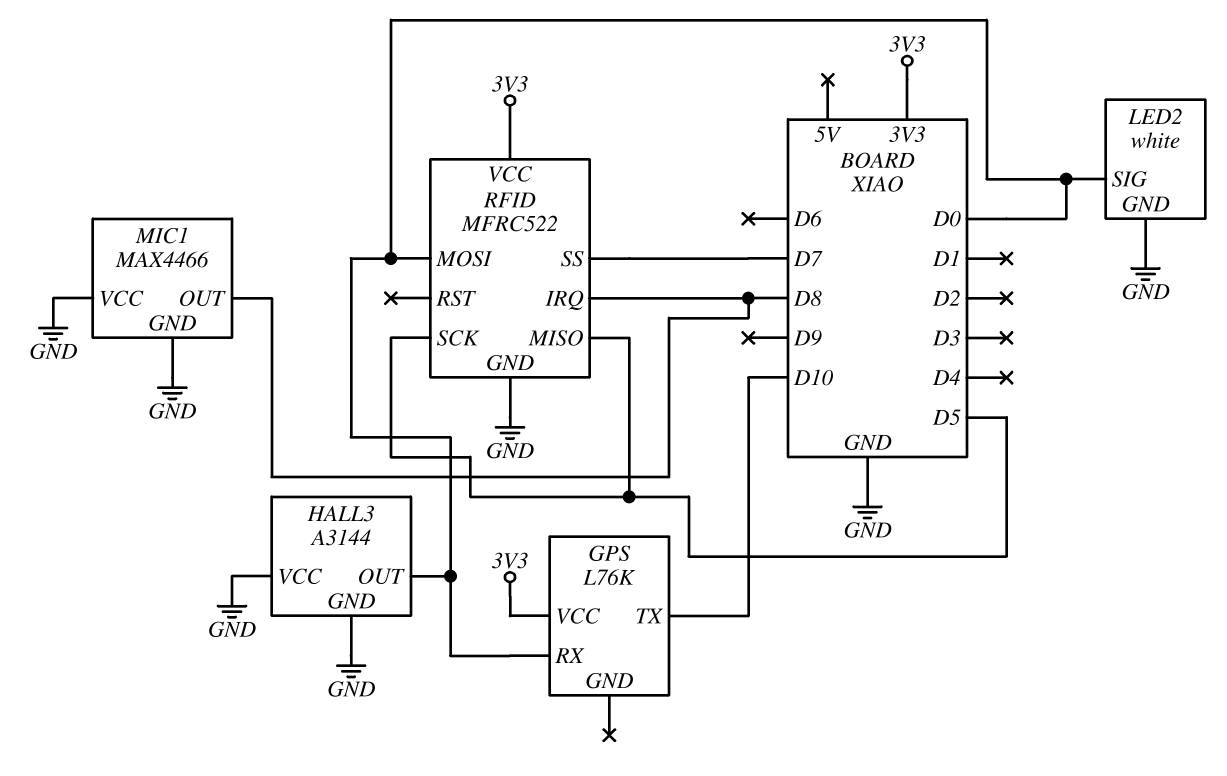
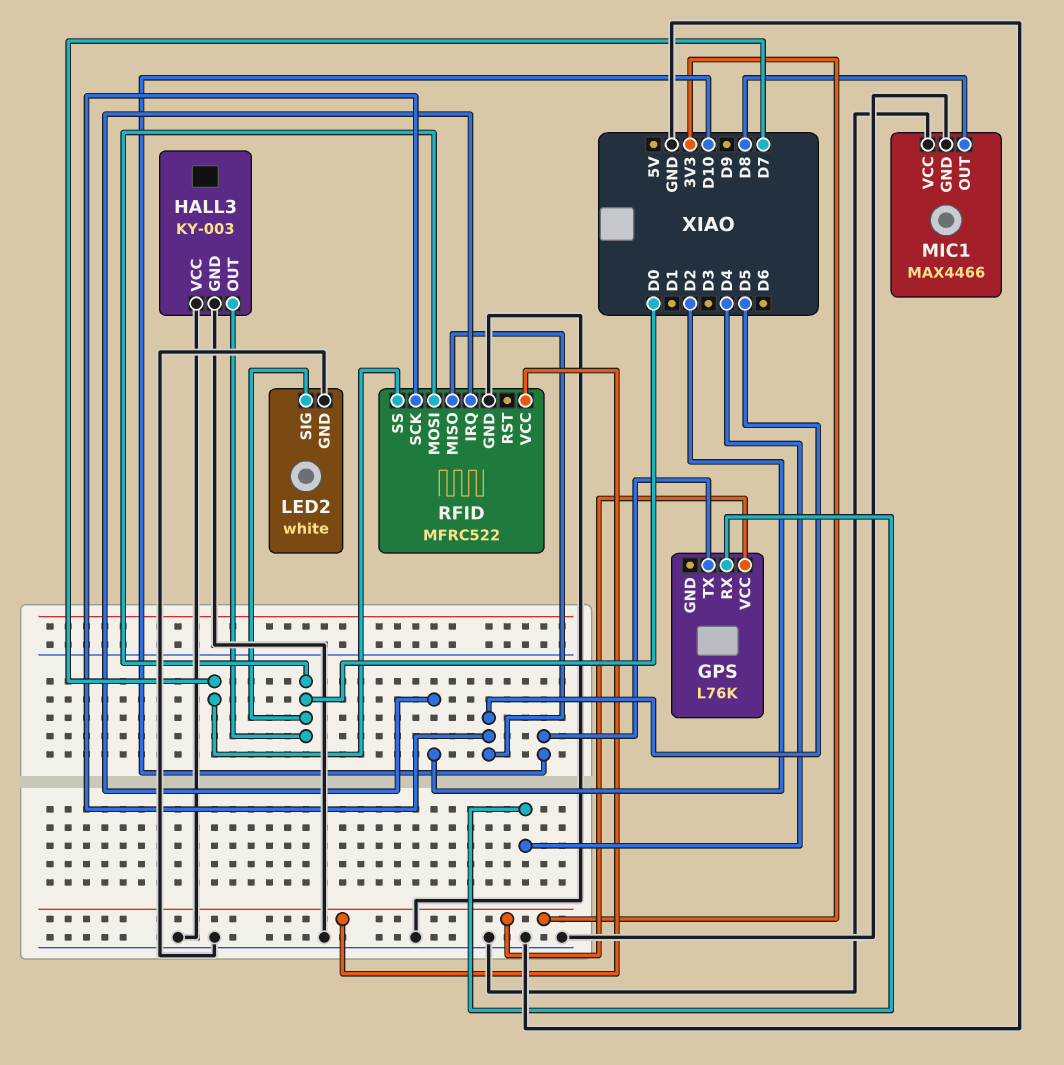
GPS pin RX: D0 -> D4
HALL3: A3144 -> KY-003
RFID pin IRQ: D8 -> D2

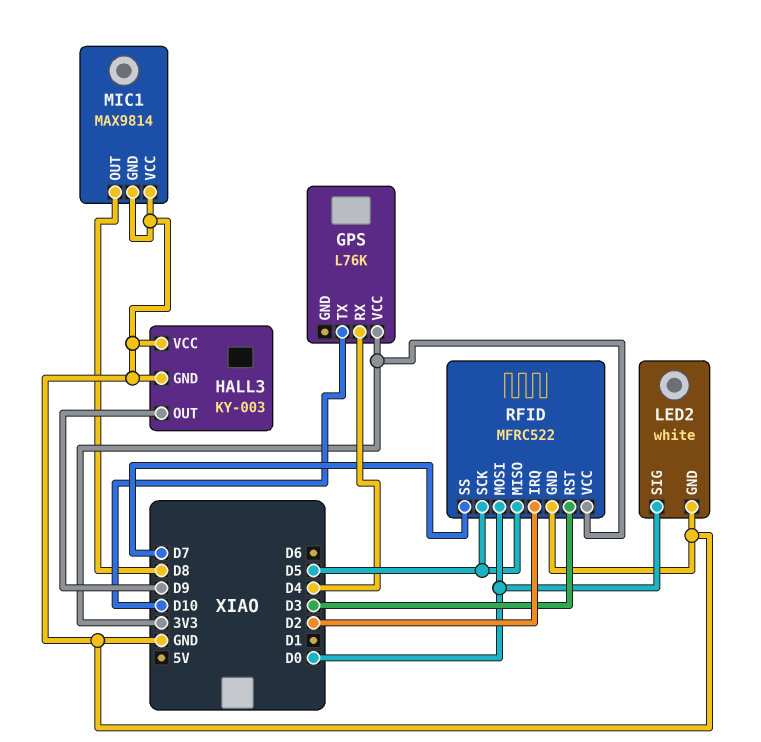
HALL3 pin OUT: D0 -> D9
MIC1: MAX4466 -> MAX9814
RFID pin RST: none -> D3

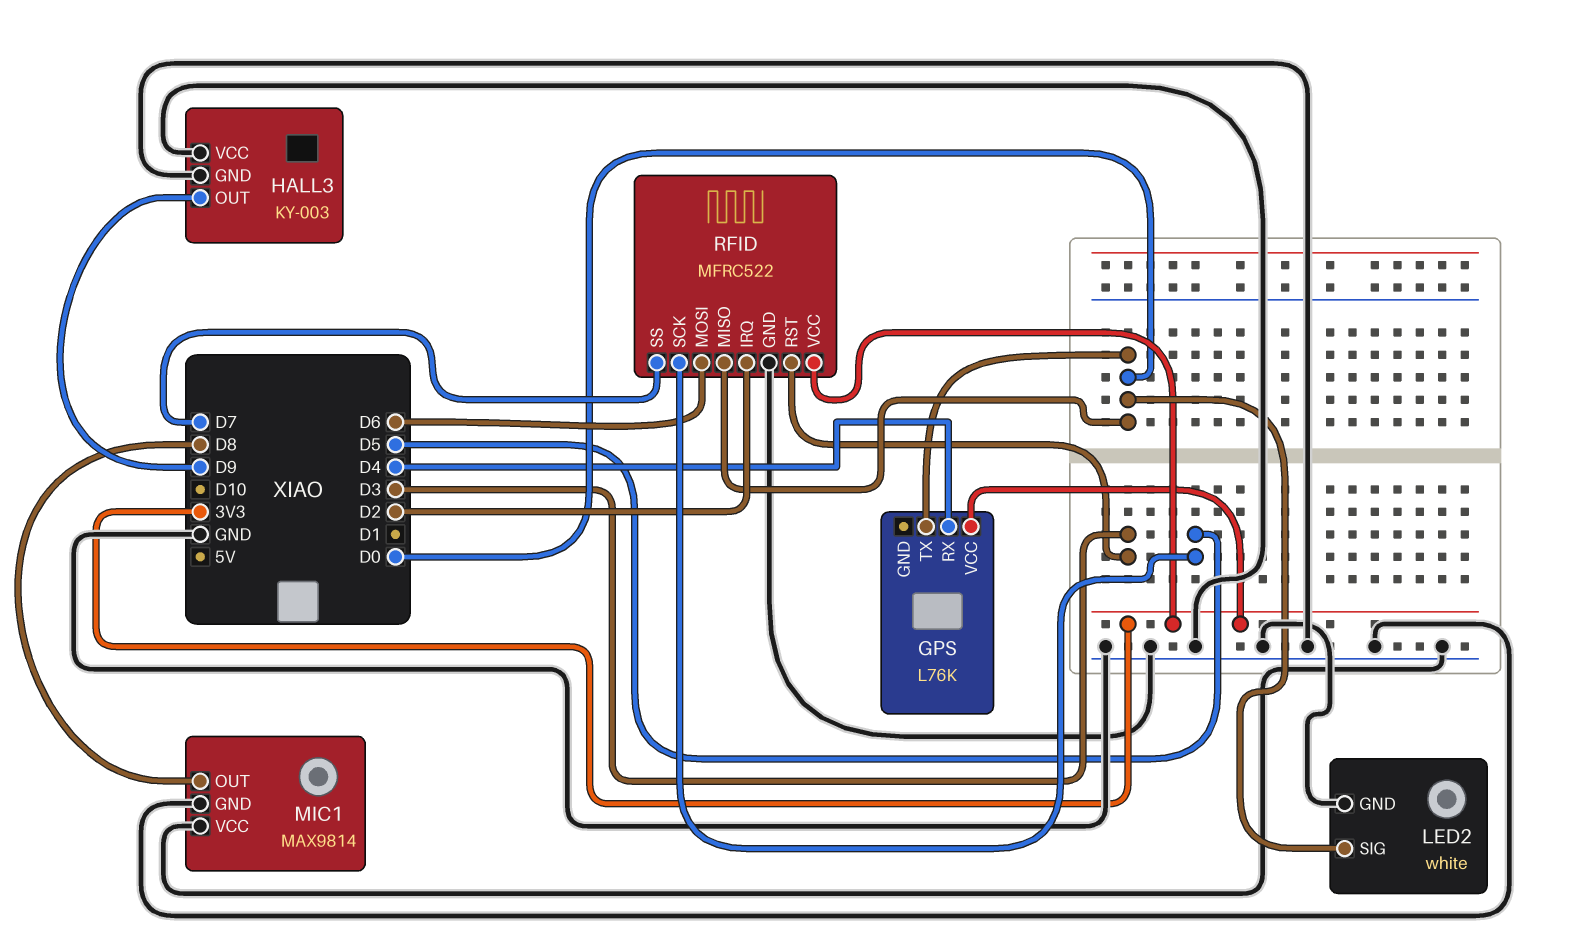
GPS pin TX: D10 -> D0
RFID pin MISO: D5 -> D0
RFID pin MOSI: D0 -> D6

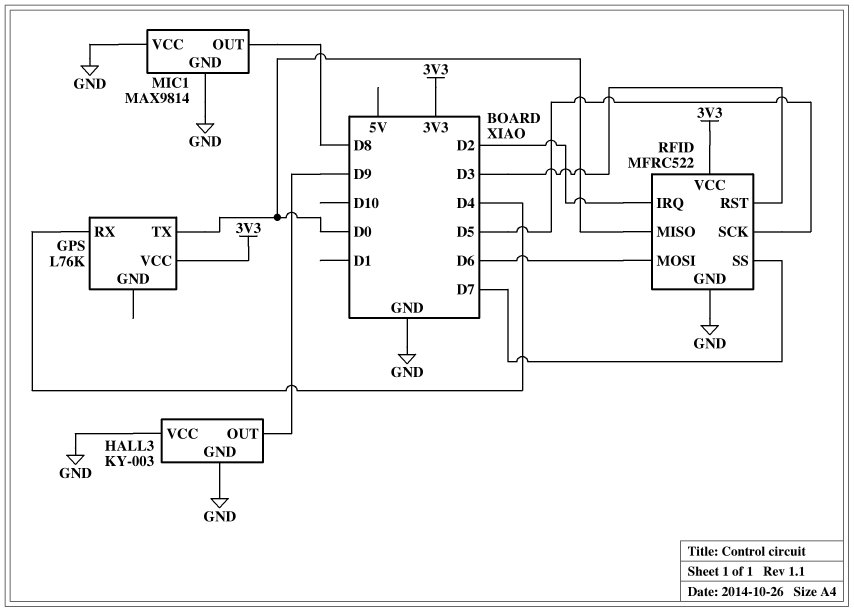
LED2: white -> none
LED2 pin GND: GND -> none
LED2 pin SIG: D0 -> none

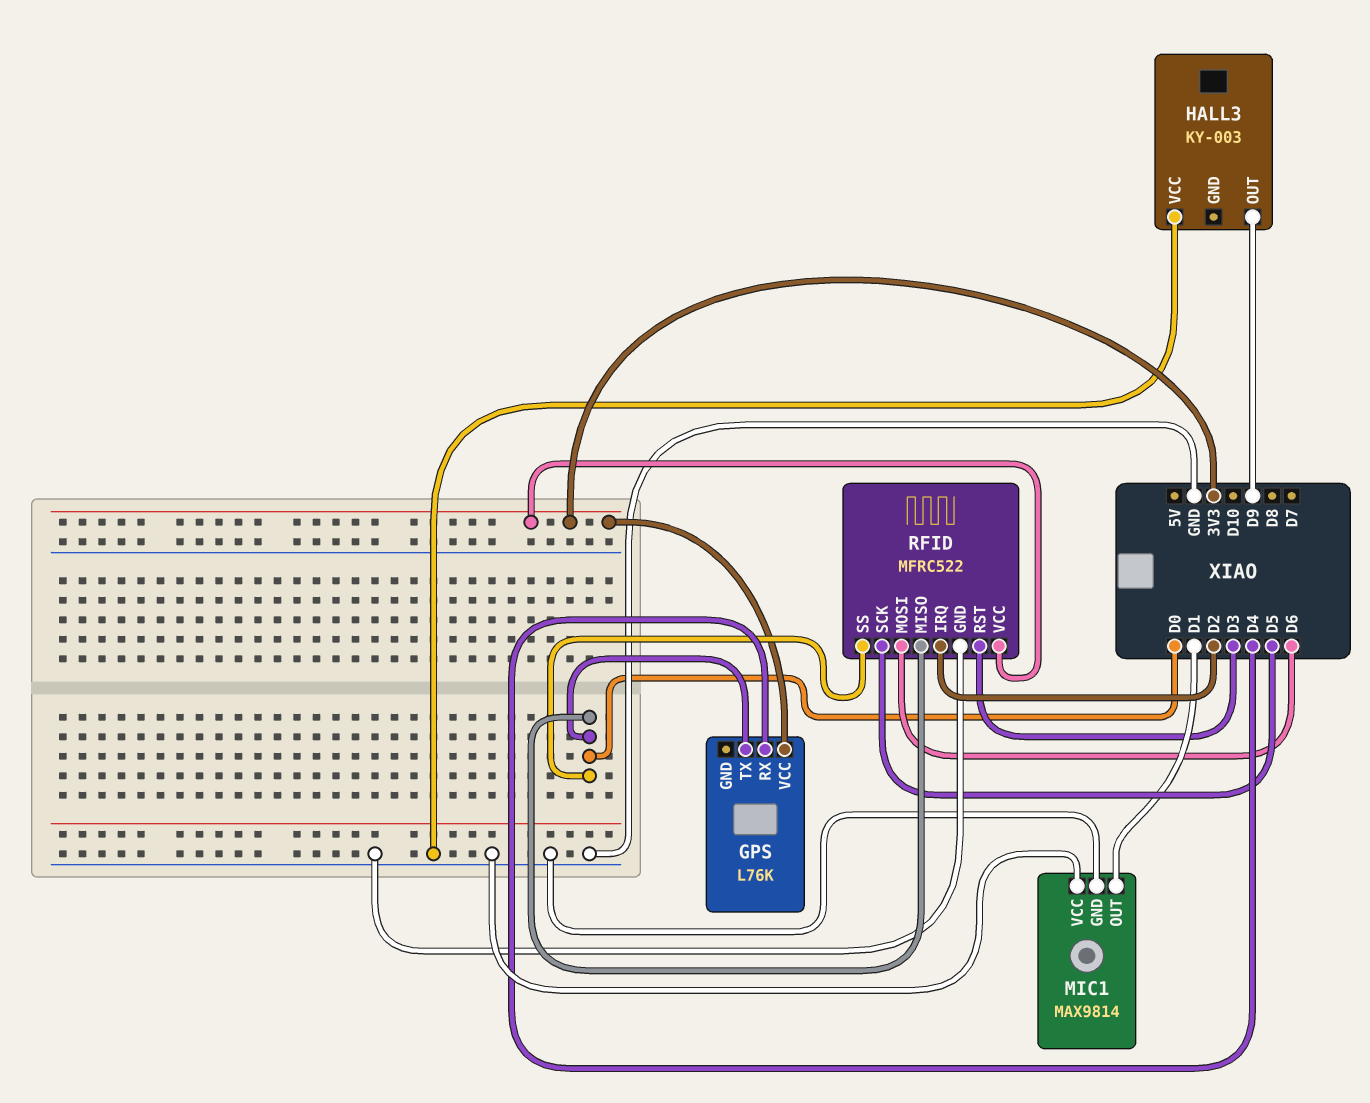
HALL3 pin GND: GND -> none
MIC1 pin OUT: D8 -> D1
RFID pin SS: D7 -> D0

